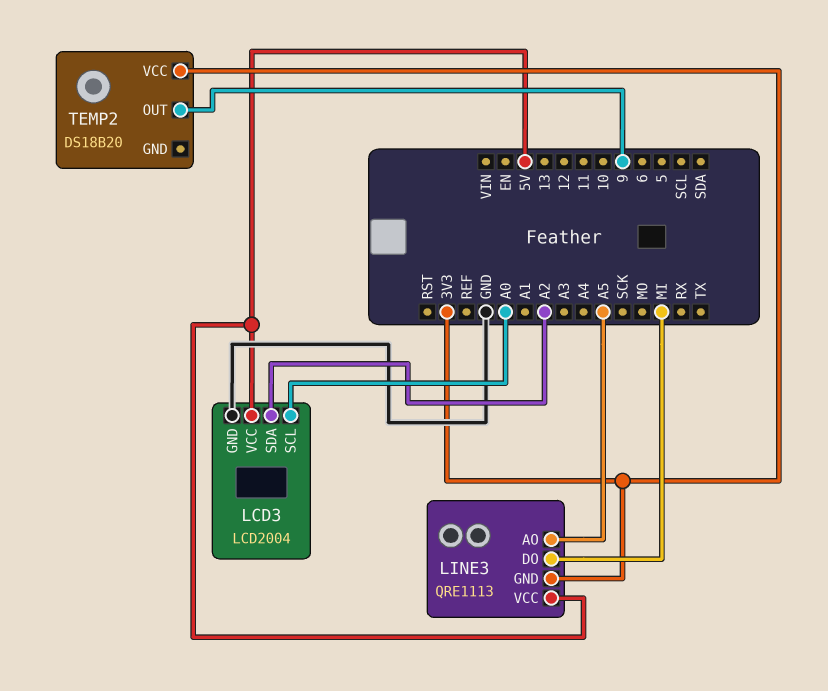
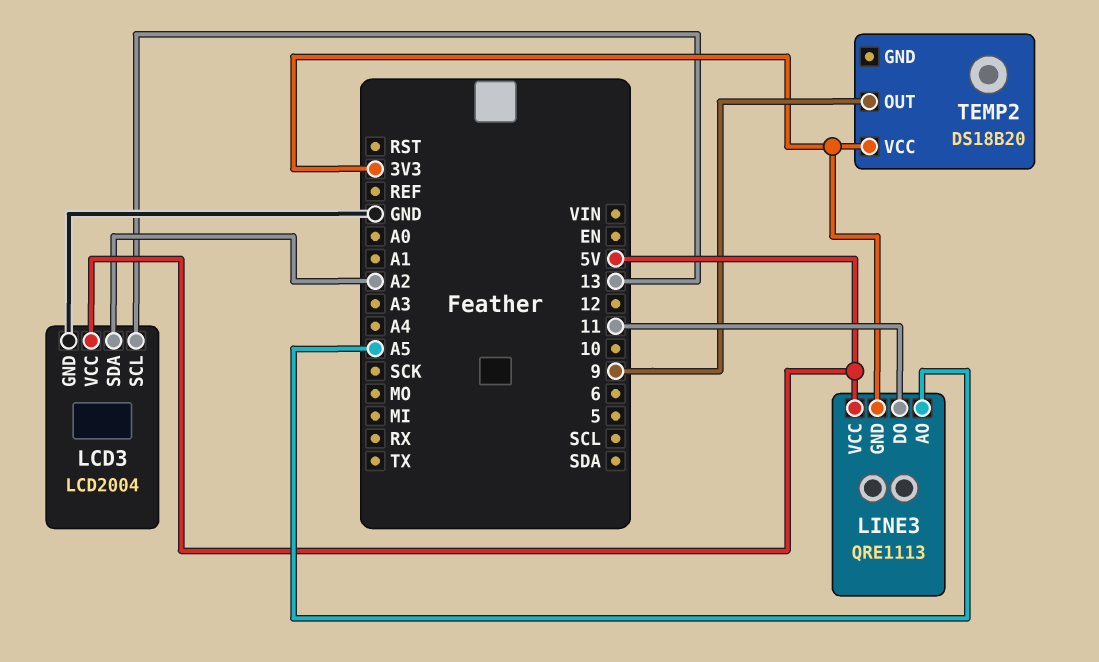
LCD3 pin SCL: A0 -> 13
LINE3 pin DO: MI -> 11

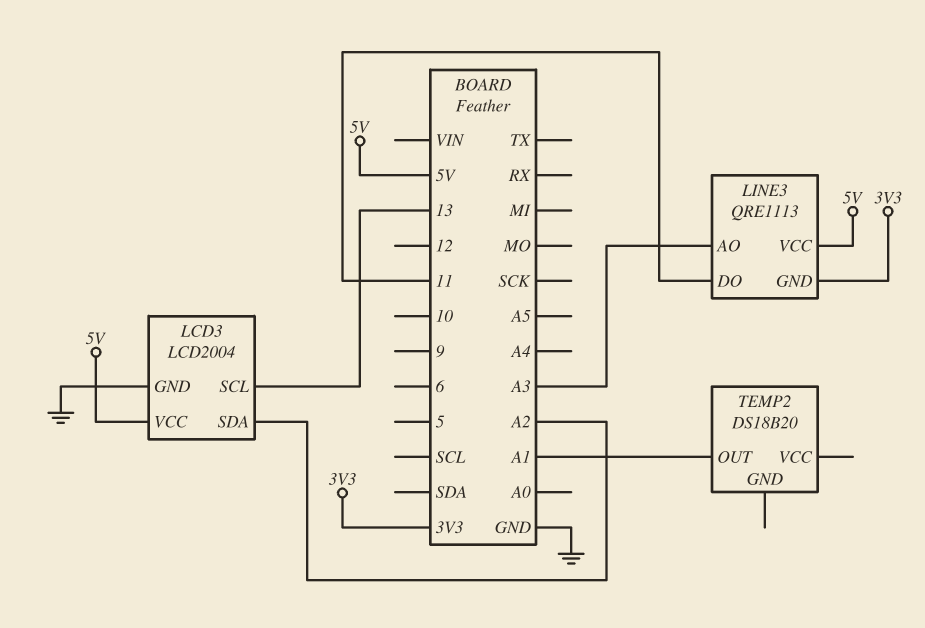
LINE3 pin AO: A5 -> A3
TEMP2 pin OUT: 9 -> A1
TEMP2 pin VCC: 3V3 -> none

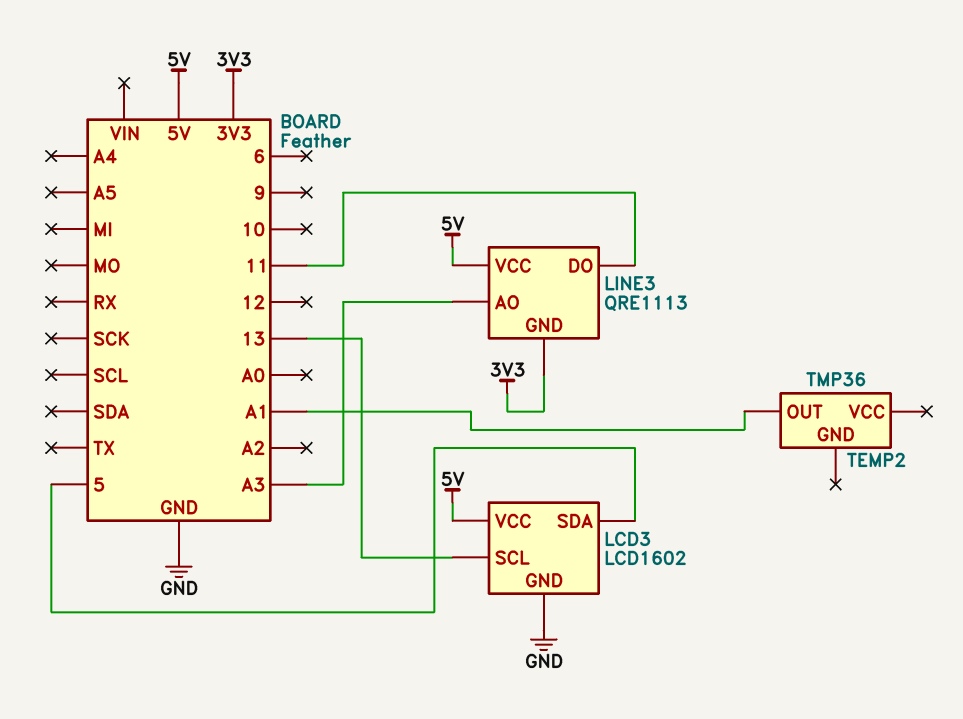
LCD3: LCD2004 -> LCD1602
LCD3 pin SDA: A2 -> 5
TEMP2: DS18B20 -> TMP36

